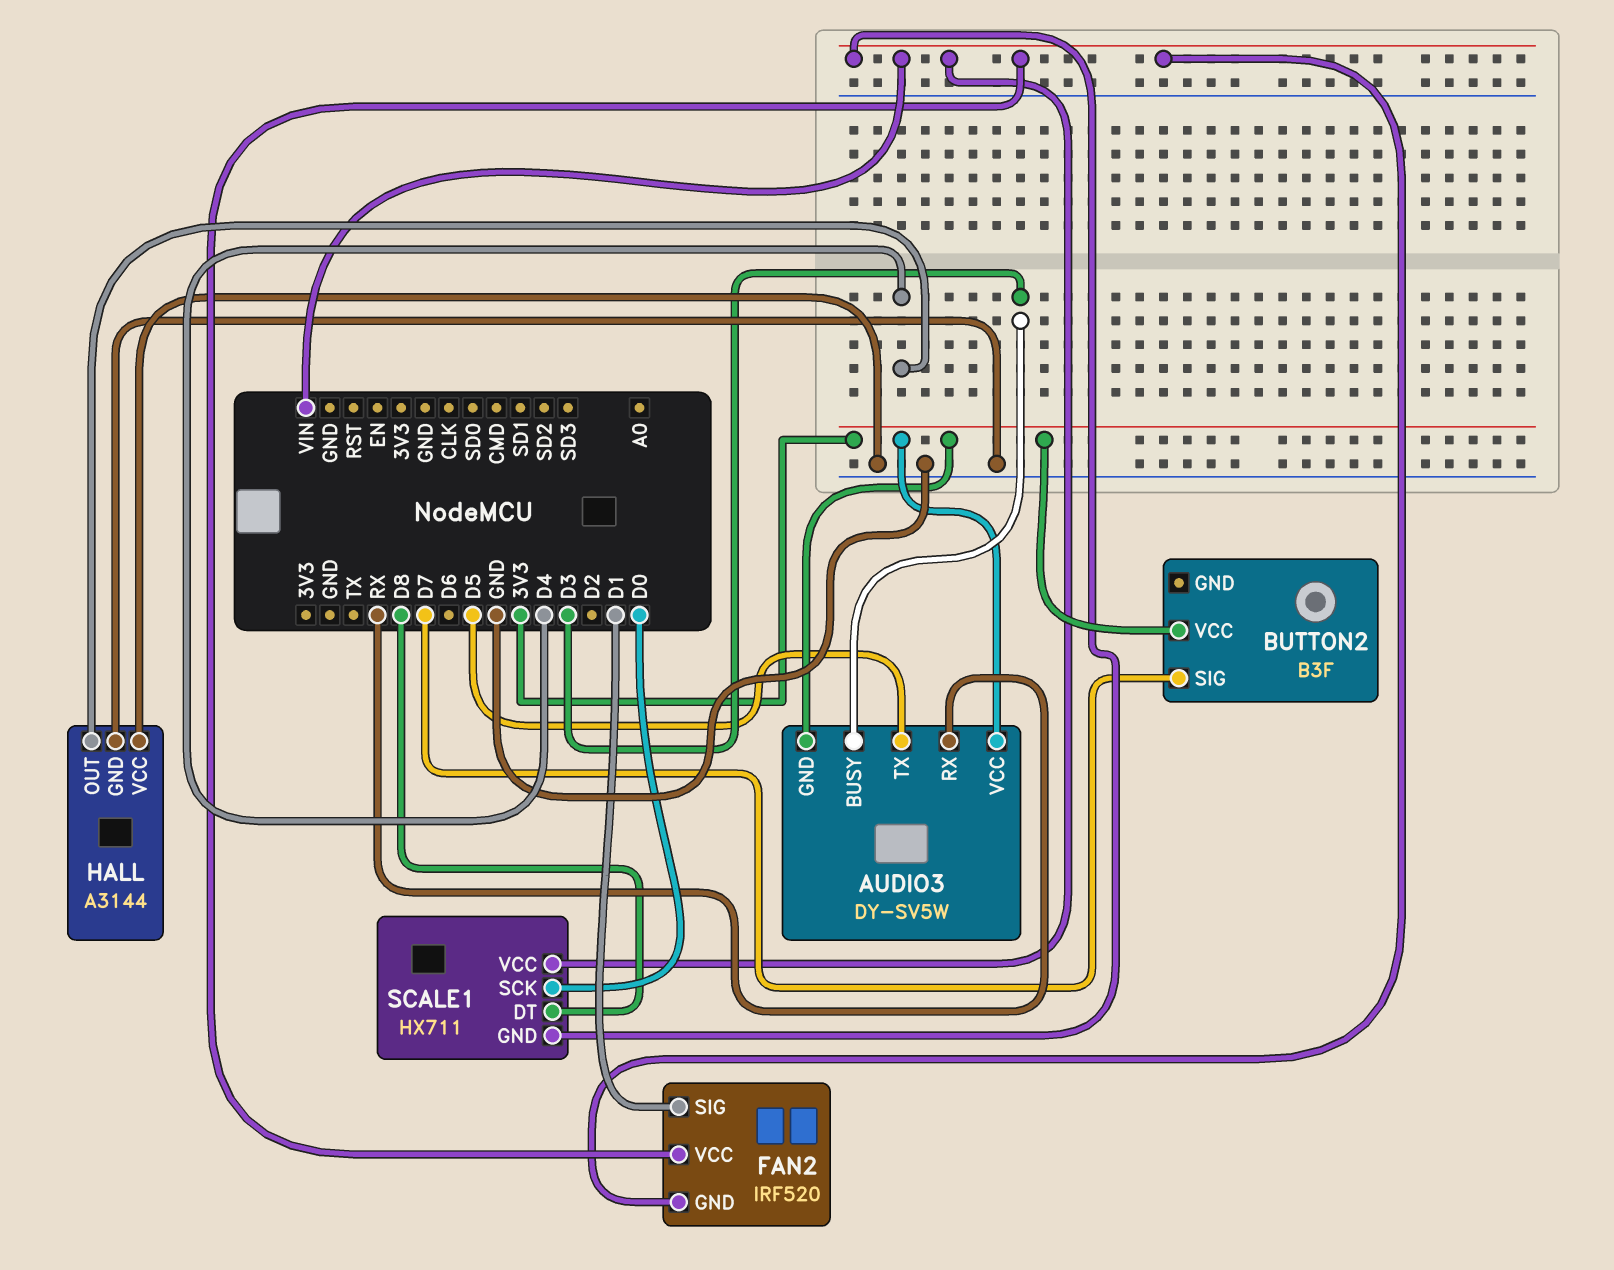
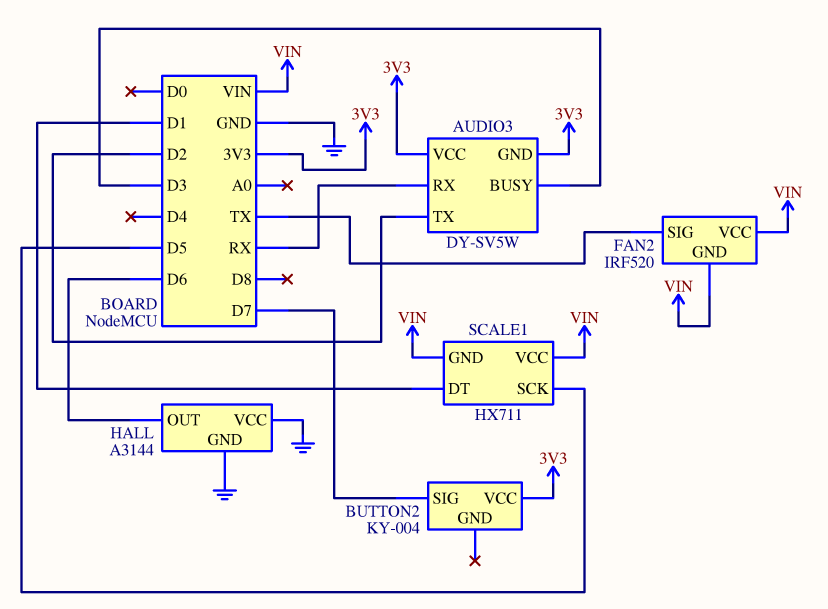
AUDIO3 pin TX: D5 -> D2
BUTTON2: B3F -> KY-004
FAN2 pin SIG: D1 -> TX
HALL pin OUT: D4 -> D6
SCALE1 pin DT: D8 -> D1
SCALE1 pin SCK: D0 -> D5

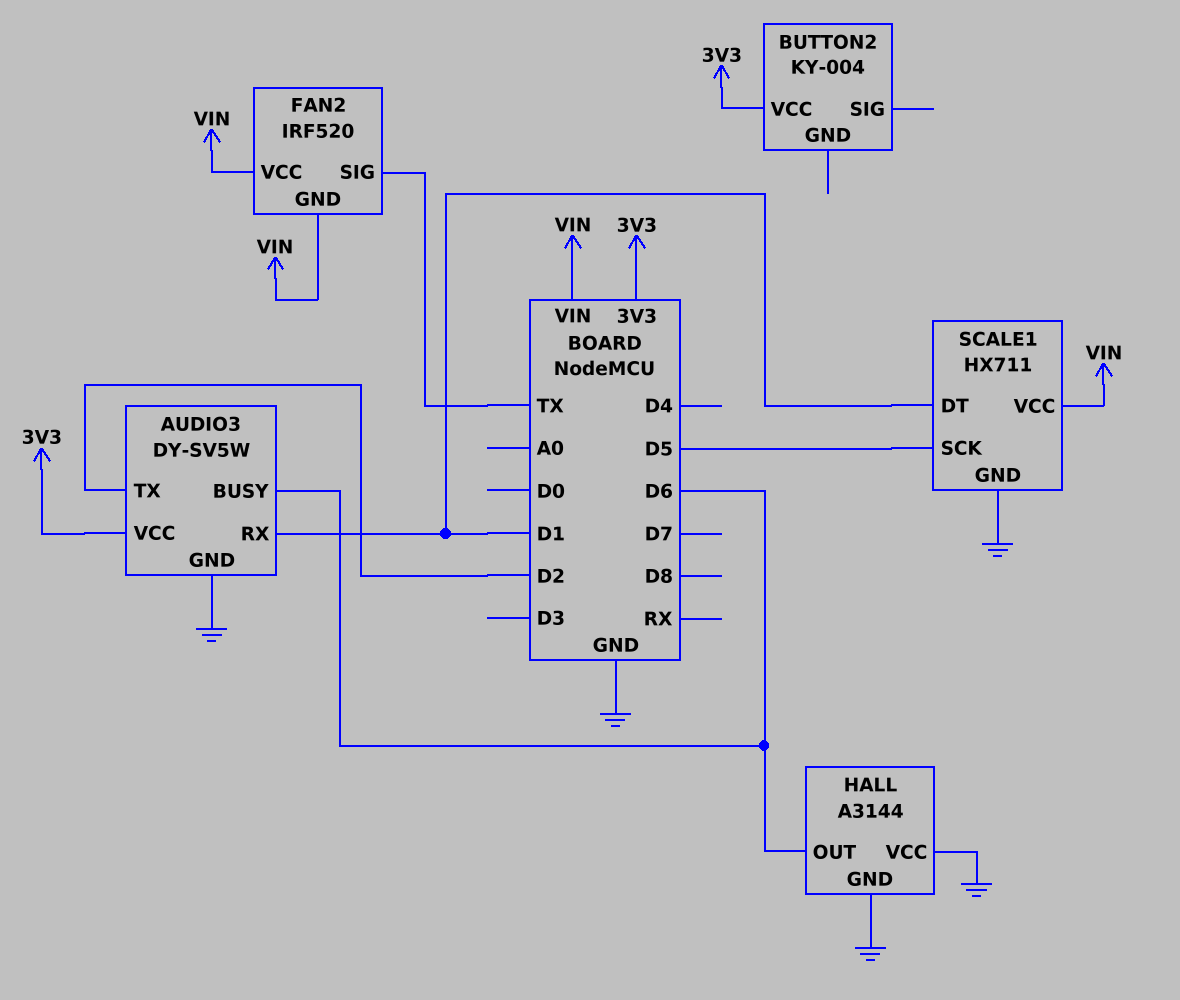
AUDIO3 pin BUSY: D3 -> D6
AUDIO3 pin GND: 3V3 -> GND
AUDIO3 pin RX: RX -> D1
BUTTON2 pin SIG: D7 -> none
SCALE1 pin GND: VIN -> GND

